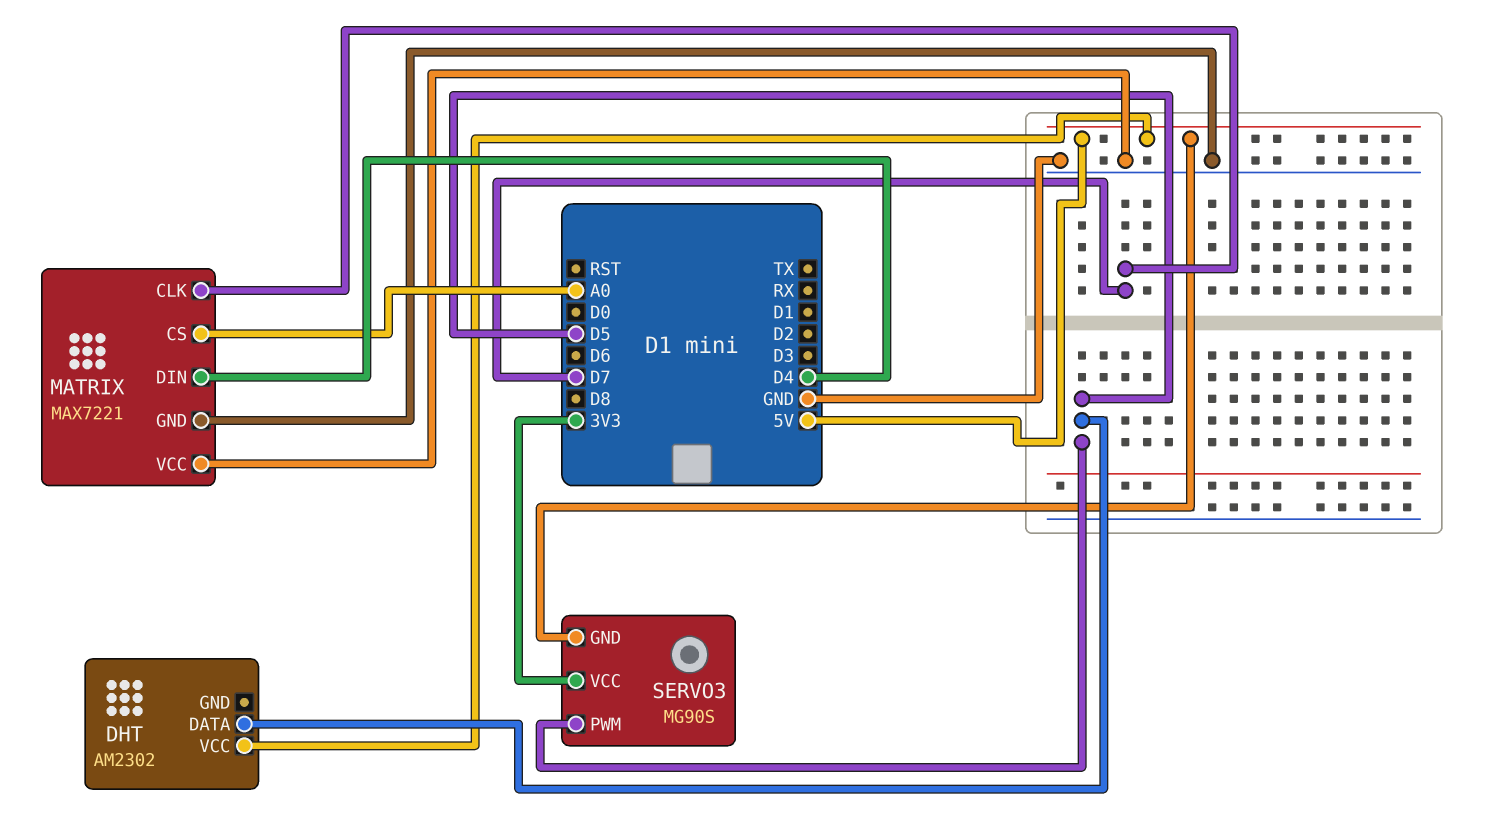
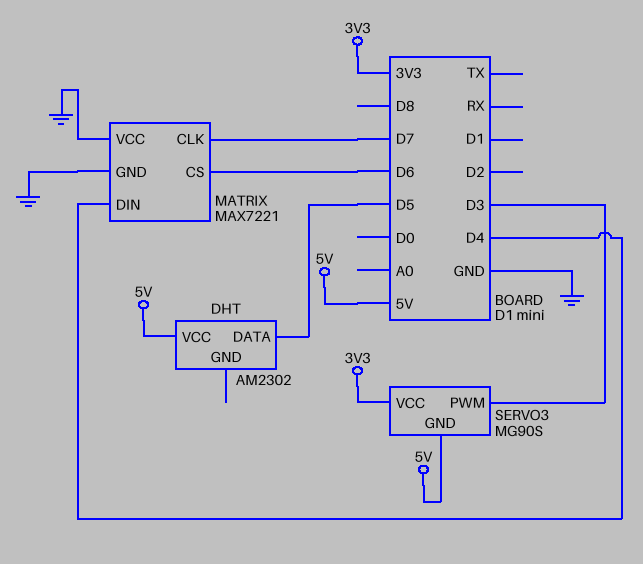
MATRIX pin CS: A0 -> D6
SERVO3 pin PWM: D5 -> D3

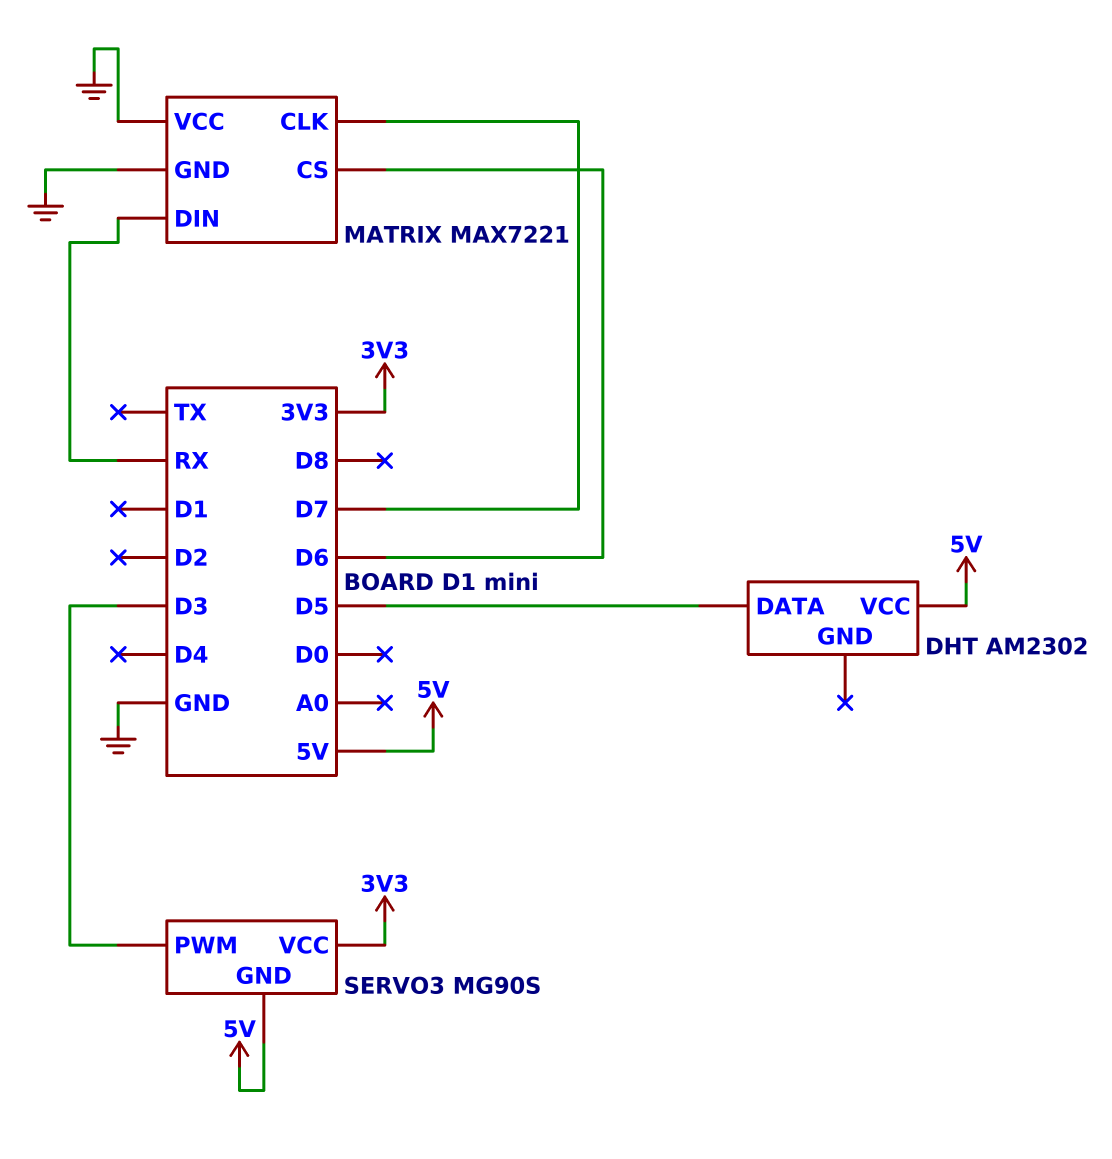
MATRIX pin DIN: D4 -> RX

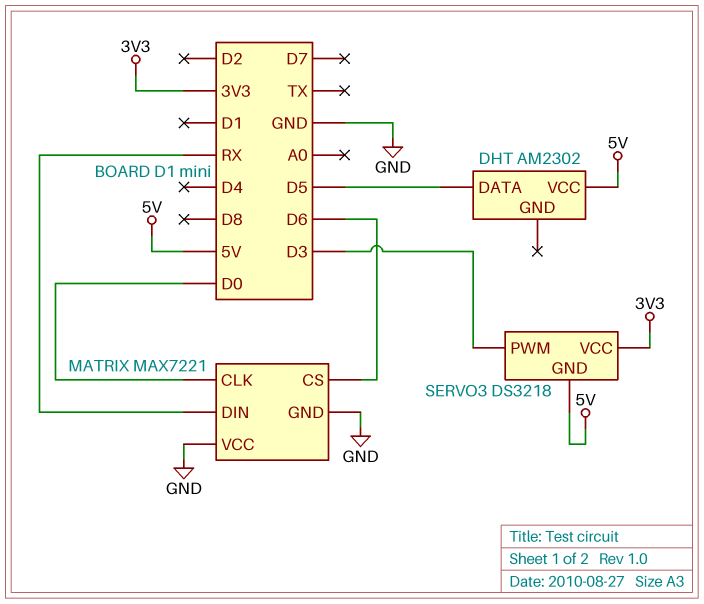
MATRIX pin CLK: D7 -> D0
SERVO3: MG90S -> DS3218

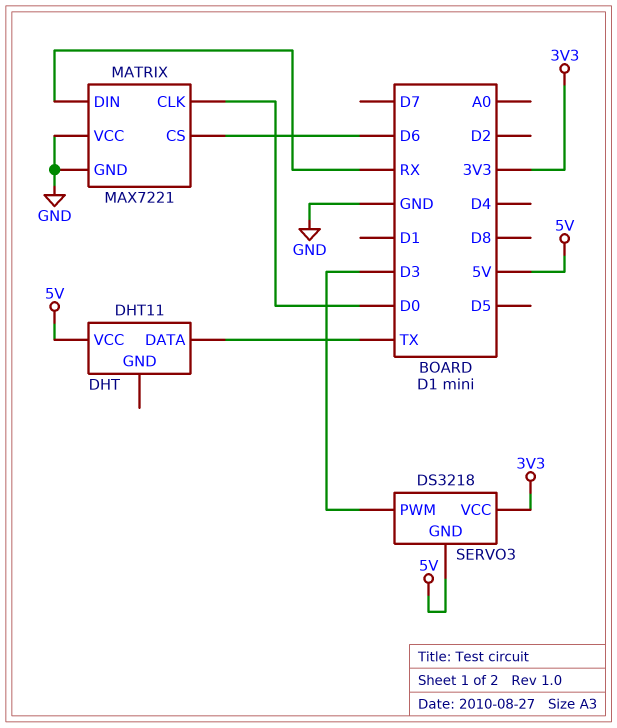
DHT: AM2302 -> DHT11
DHT pin DATA: D5 -> TX

